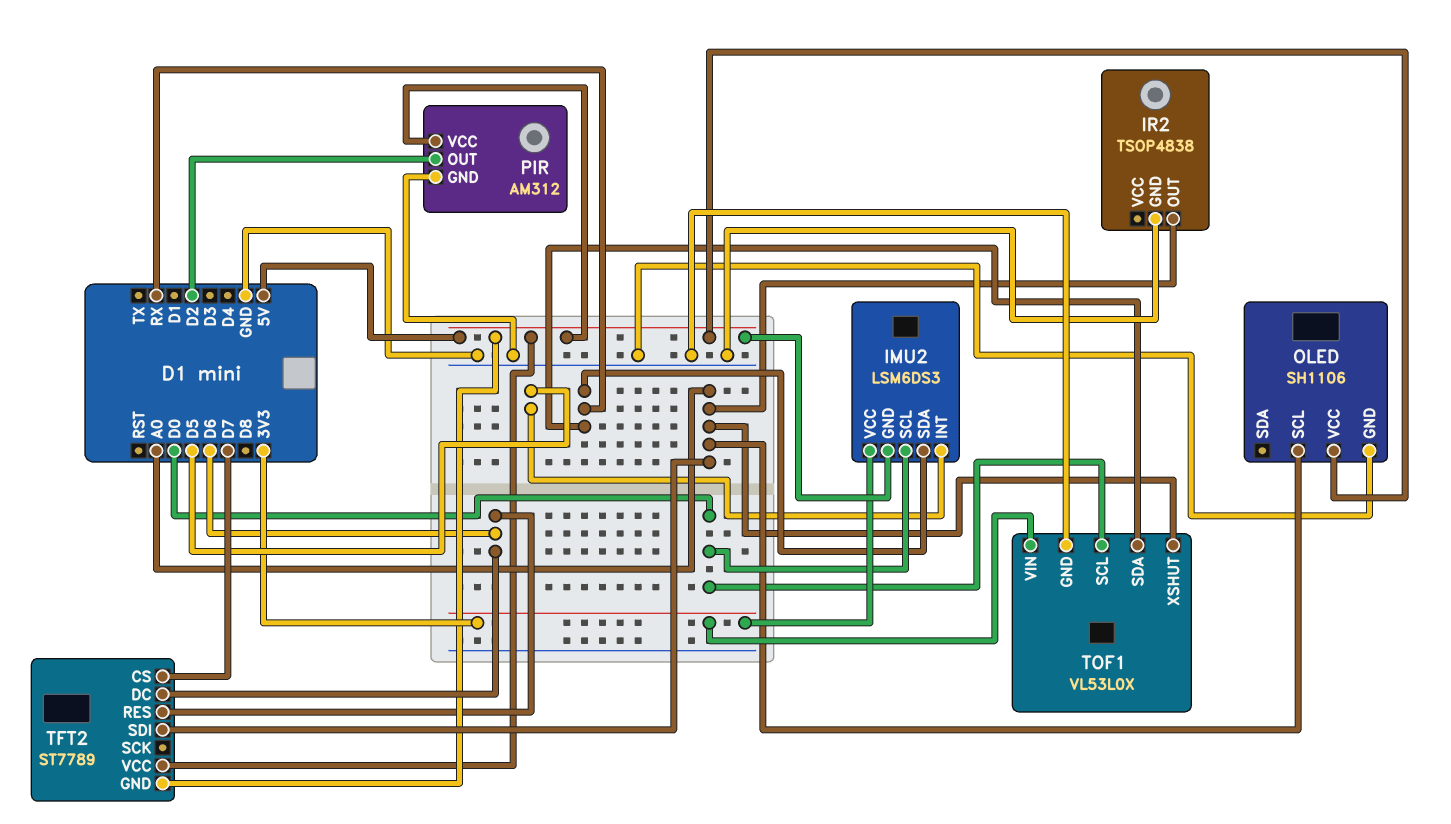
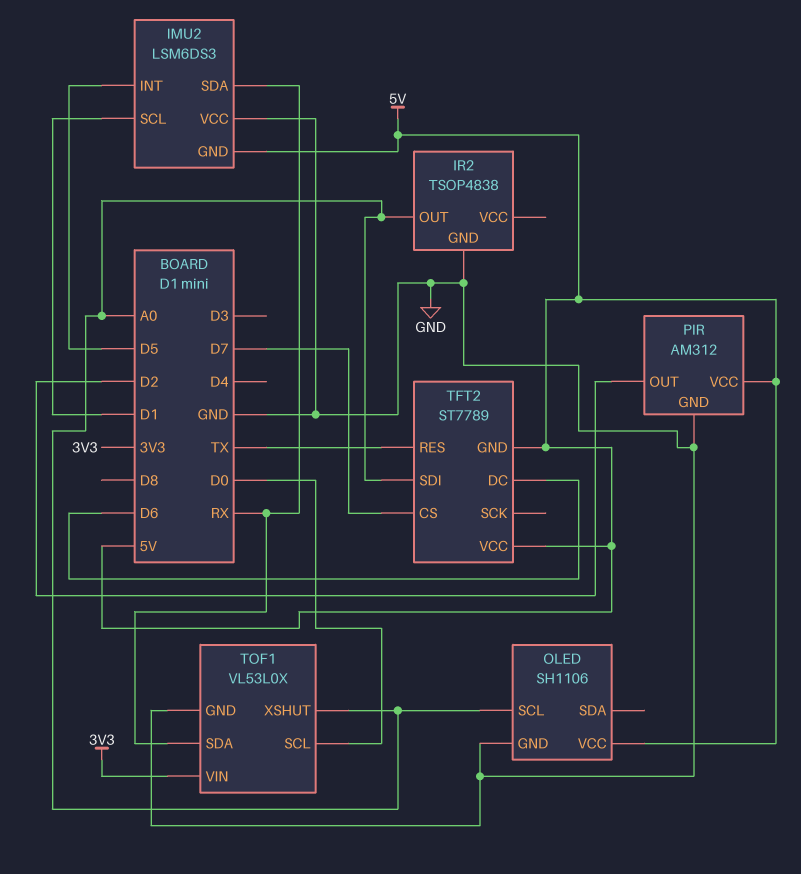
IMU2 pin SCL: D0 -> D1
IMU2 pin VCC: 3V3 -> GND
TFT2 pin RES: D6 -> TX

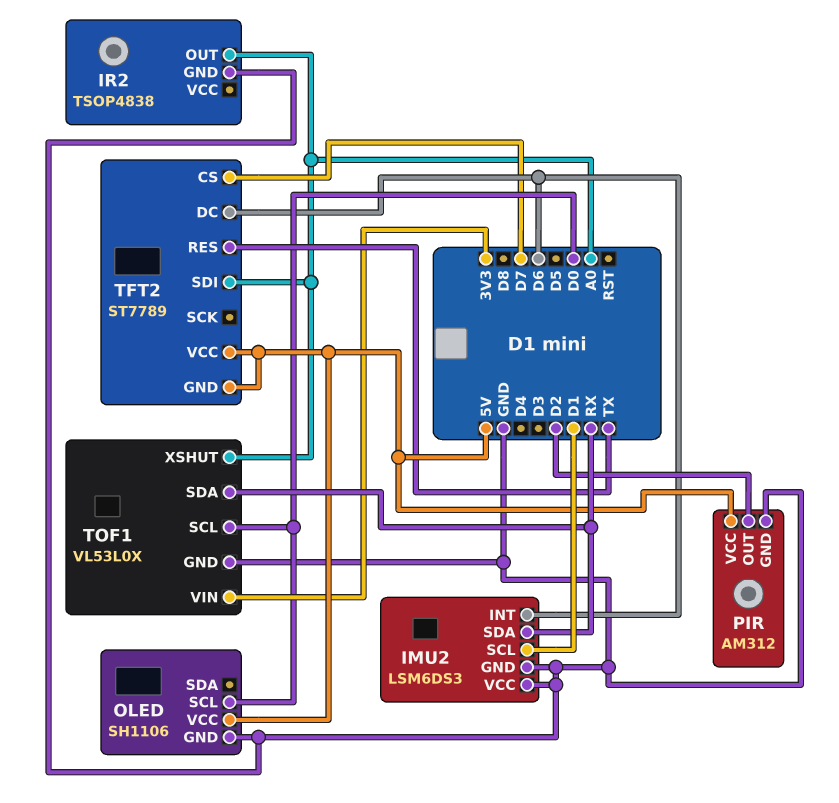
IMU2 pin GND: 5V -> GND
IMU2 pin INT: D5 -> D6
OLED pin SCL: A0 -> D0

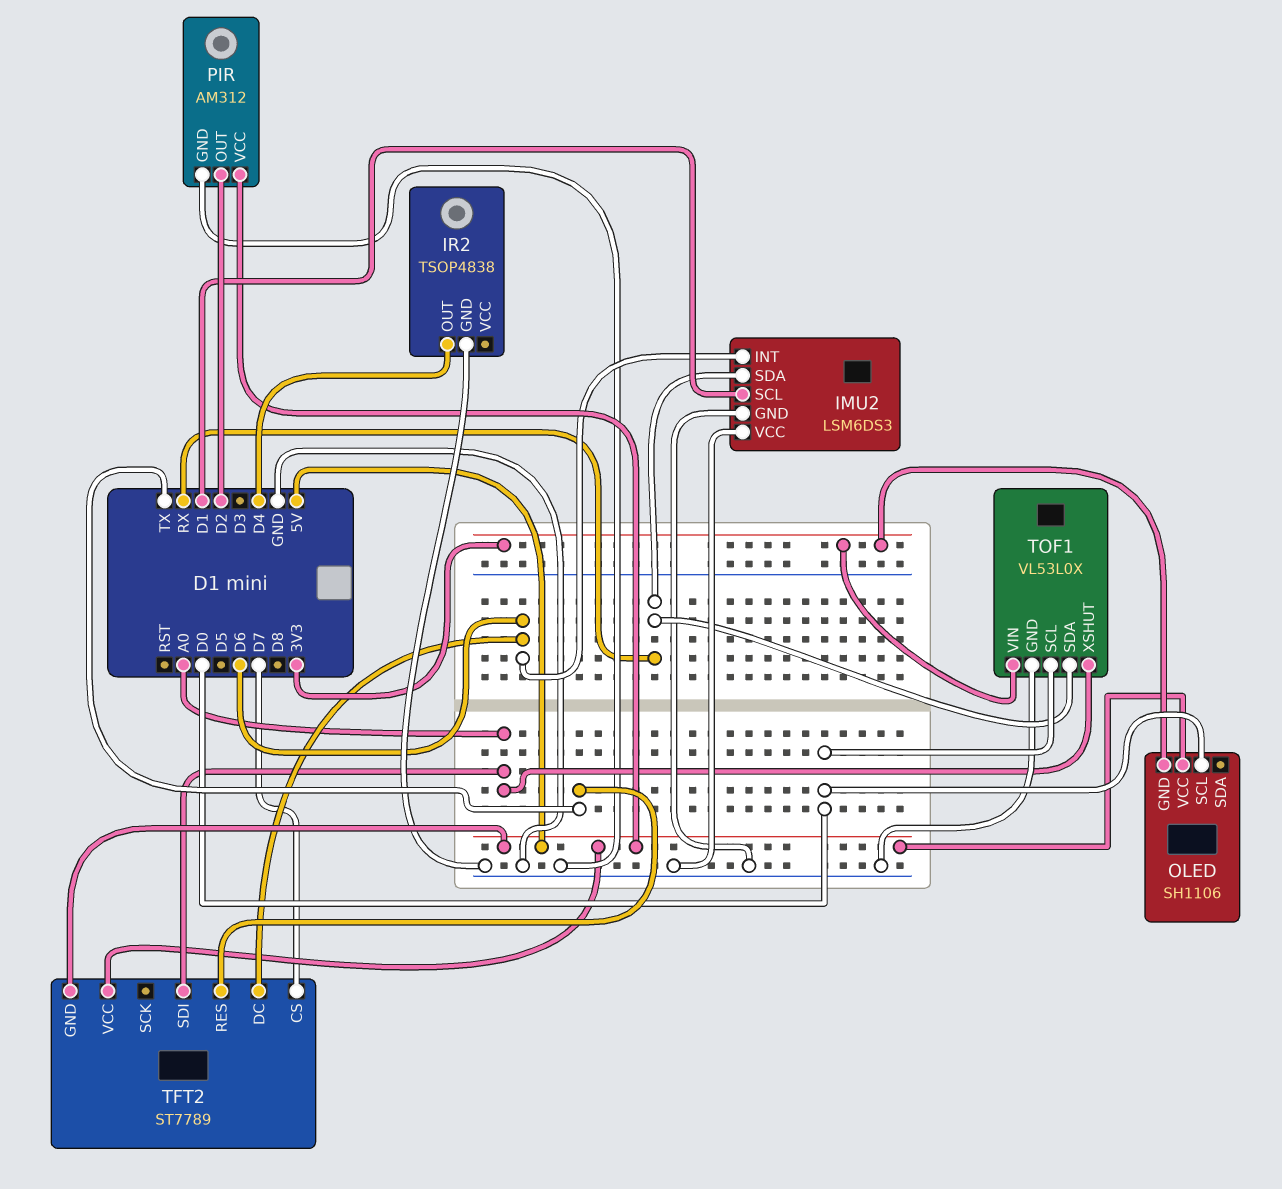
IR2 pin OUT: A0 -> D4
OLED pin GND: GND -> 3V3

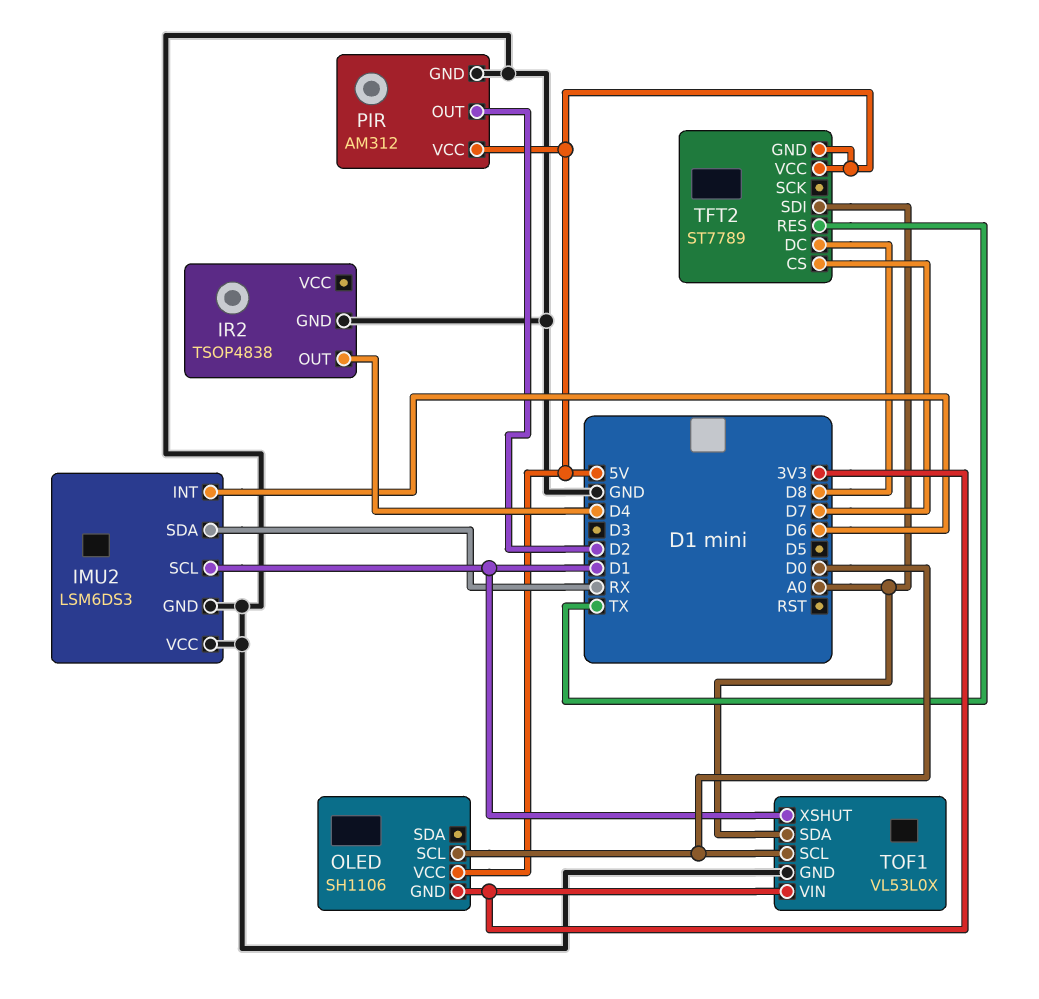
TFT2 pin DC: D6 -> D8
TOF1 pin SDA: RX -> A0
TOF1 pin XSHUT: A0 -> D1

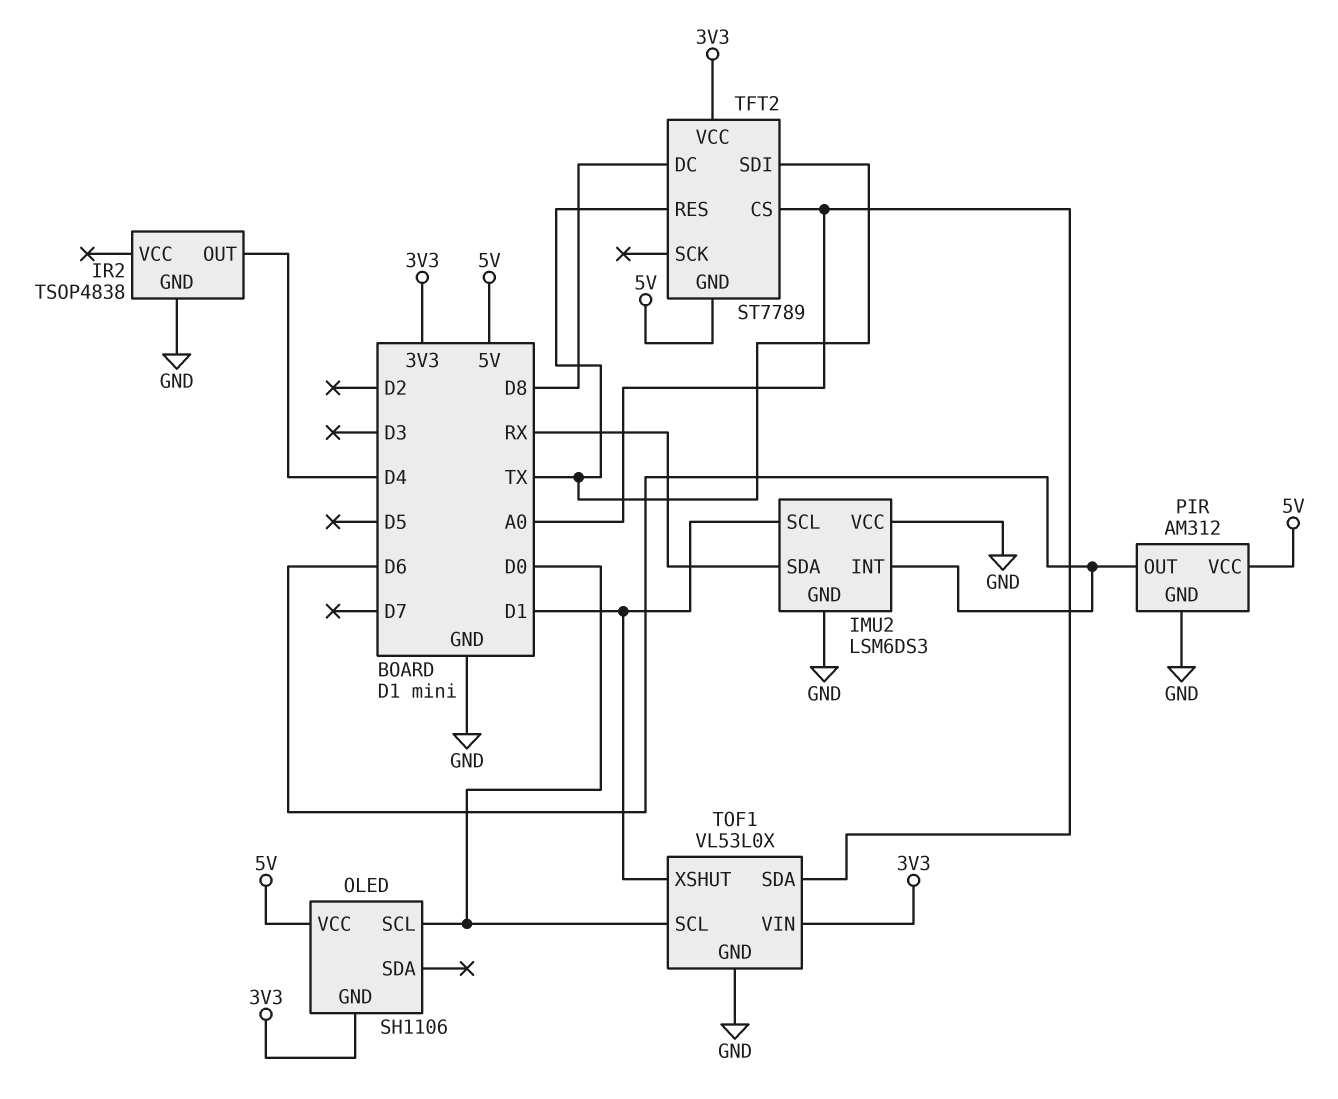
PIR pin OUT: D2 -> D6
TFT2 pin CS: D7 -> A0
TFT2 pin SDI: A0 -> TX
TFT2 pin VCC: 5V -> 3V3

